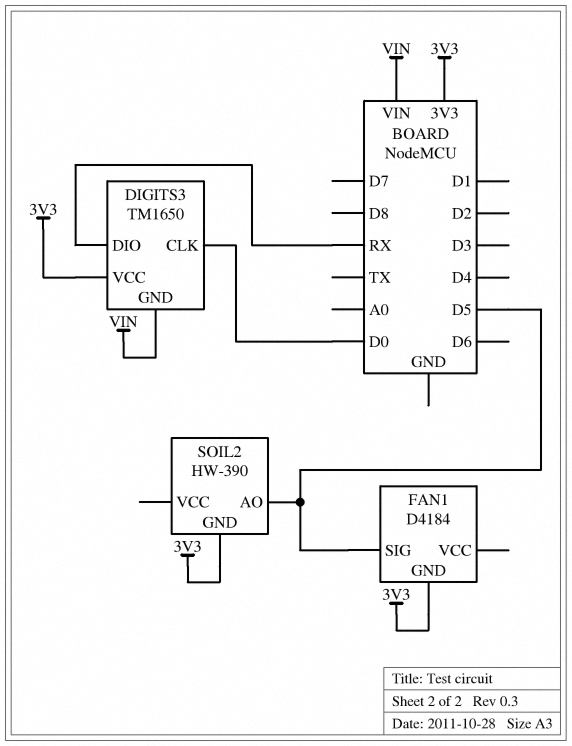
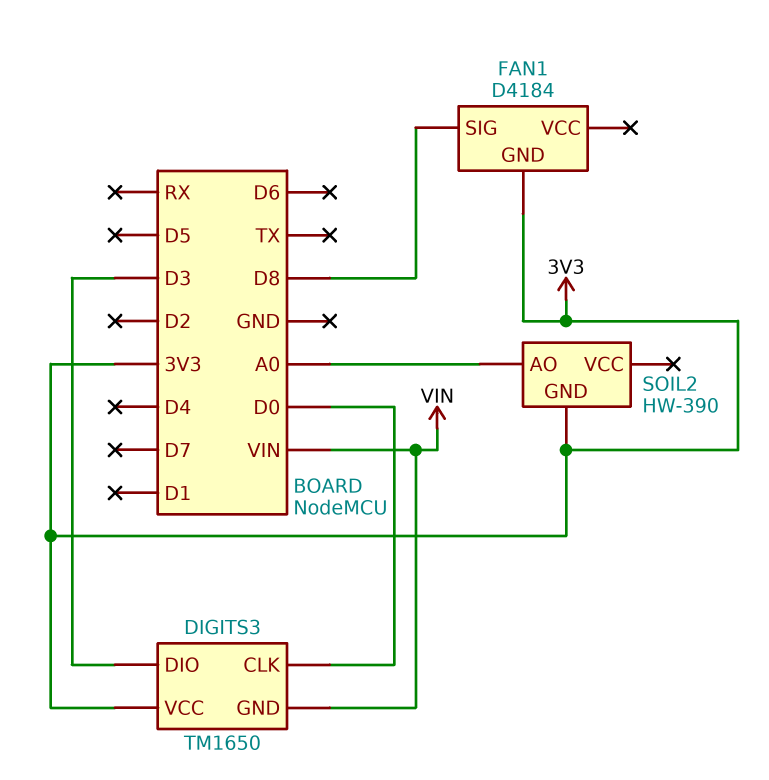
DIGITS3 pin DIO: RX -> D3
FAN1 pin SIG: D5 -> D8
SOIL2 pin AO: D5 -> A0

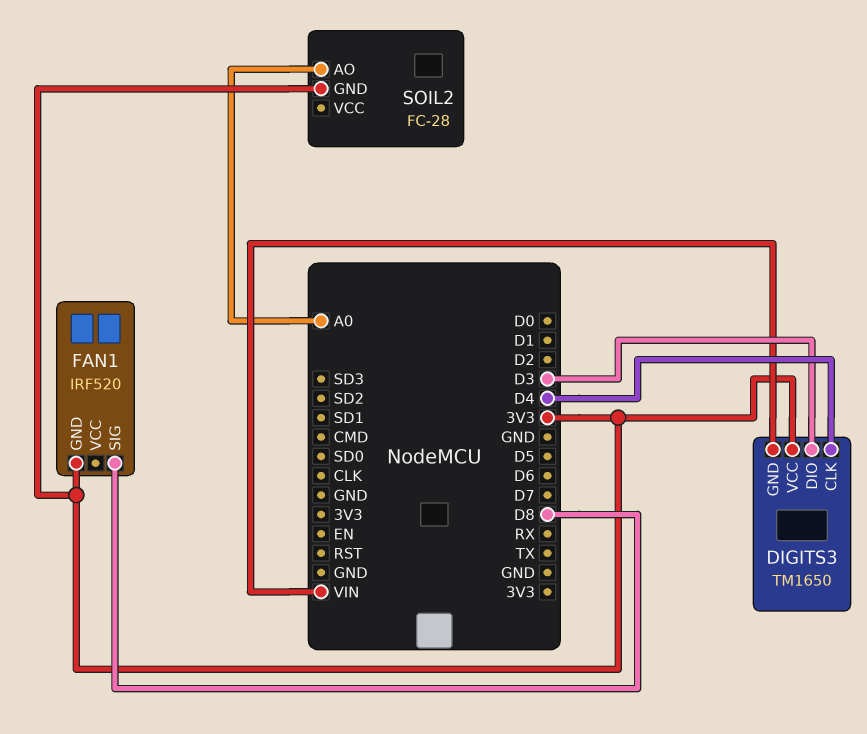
DIGITS3 pin CLK: D0 -> D4
FAN1: D4184 -> IRF520
SOIL2: HW-390 -> FC-28

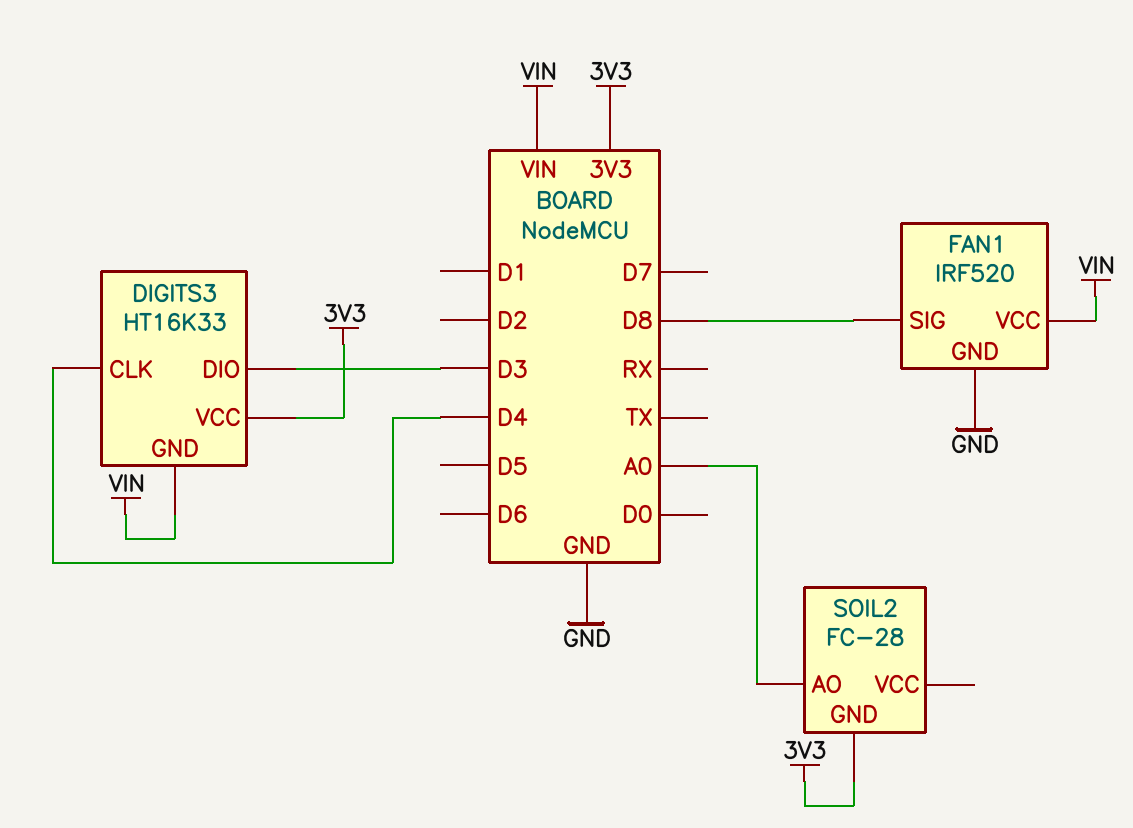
DIGITS3: TM1650 -> HT16K33
FAN1 pin GND: 3V3 -> GND
FAN1 pin VCC: none -> VIN

